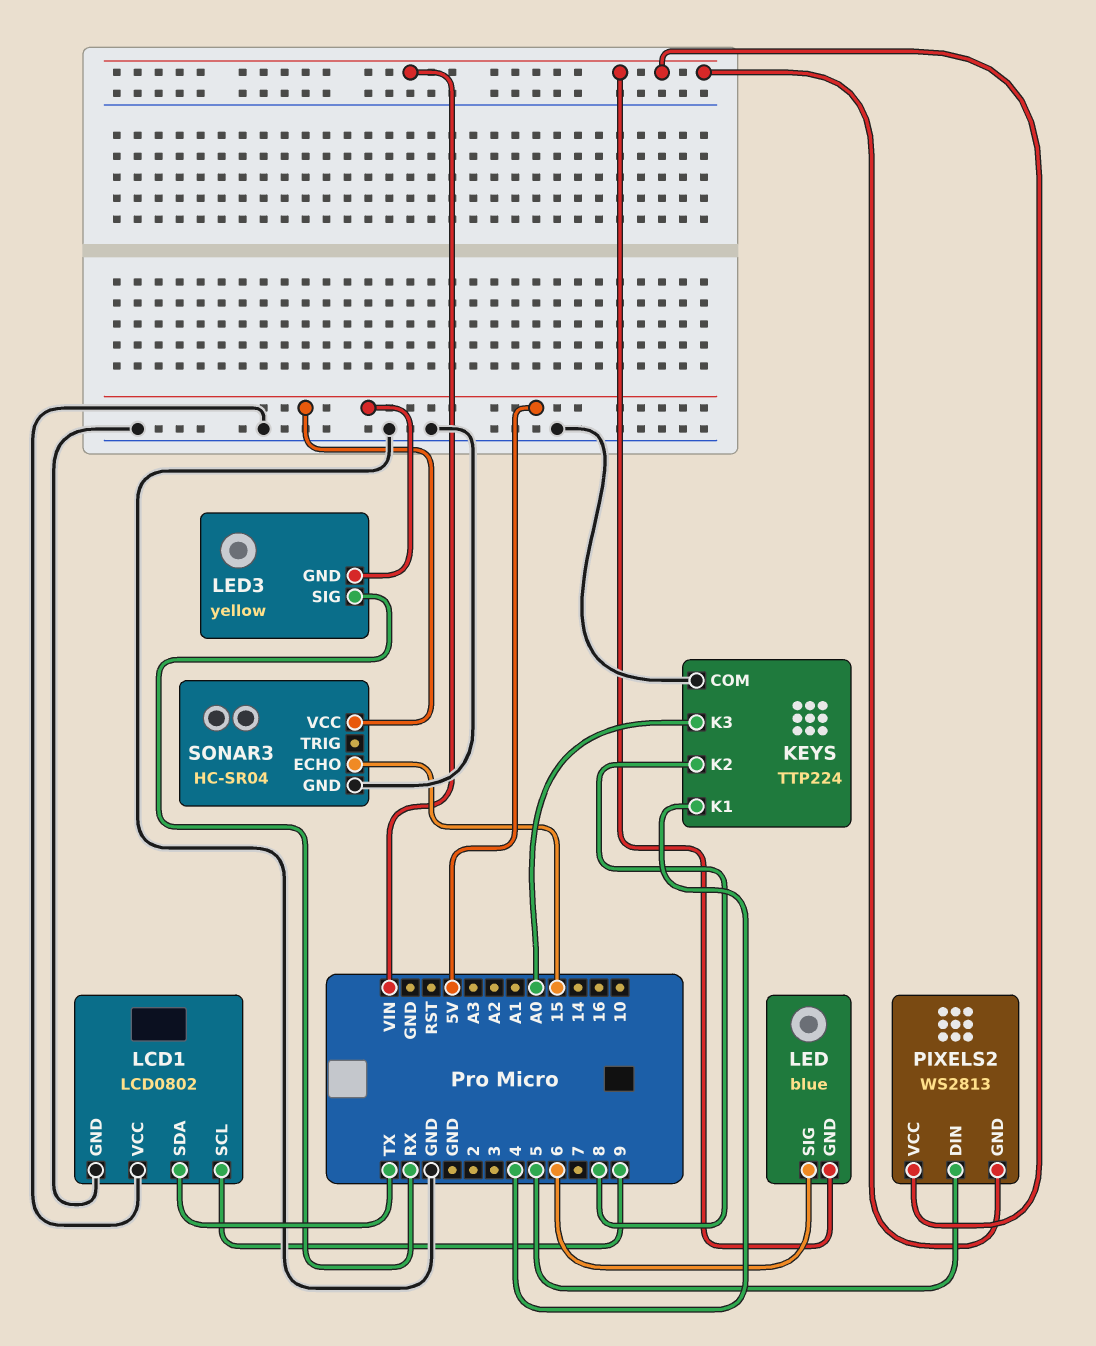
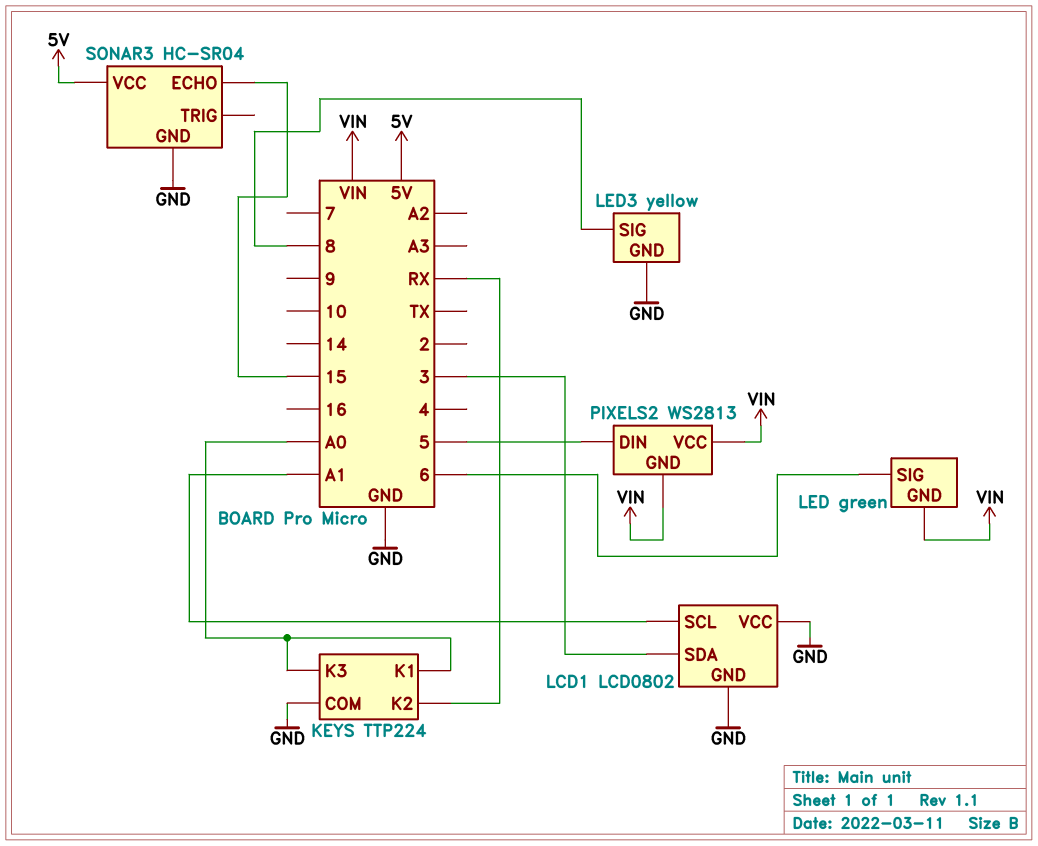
KEYS pin K1: 4 -> A0
KEYS pin K2: 8 -> RX
LCD1 pin SCL: 9 -> A1
LCD1 pin SDA: TX -> 3
LED: blue -> green
LED3 pin GND: 5V -> GND
LED3 pin SIG: RX -> 8

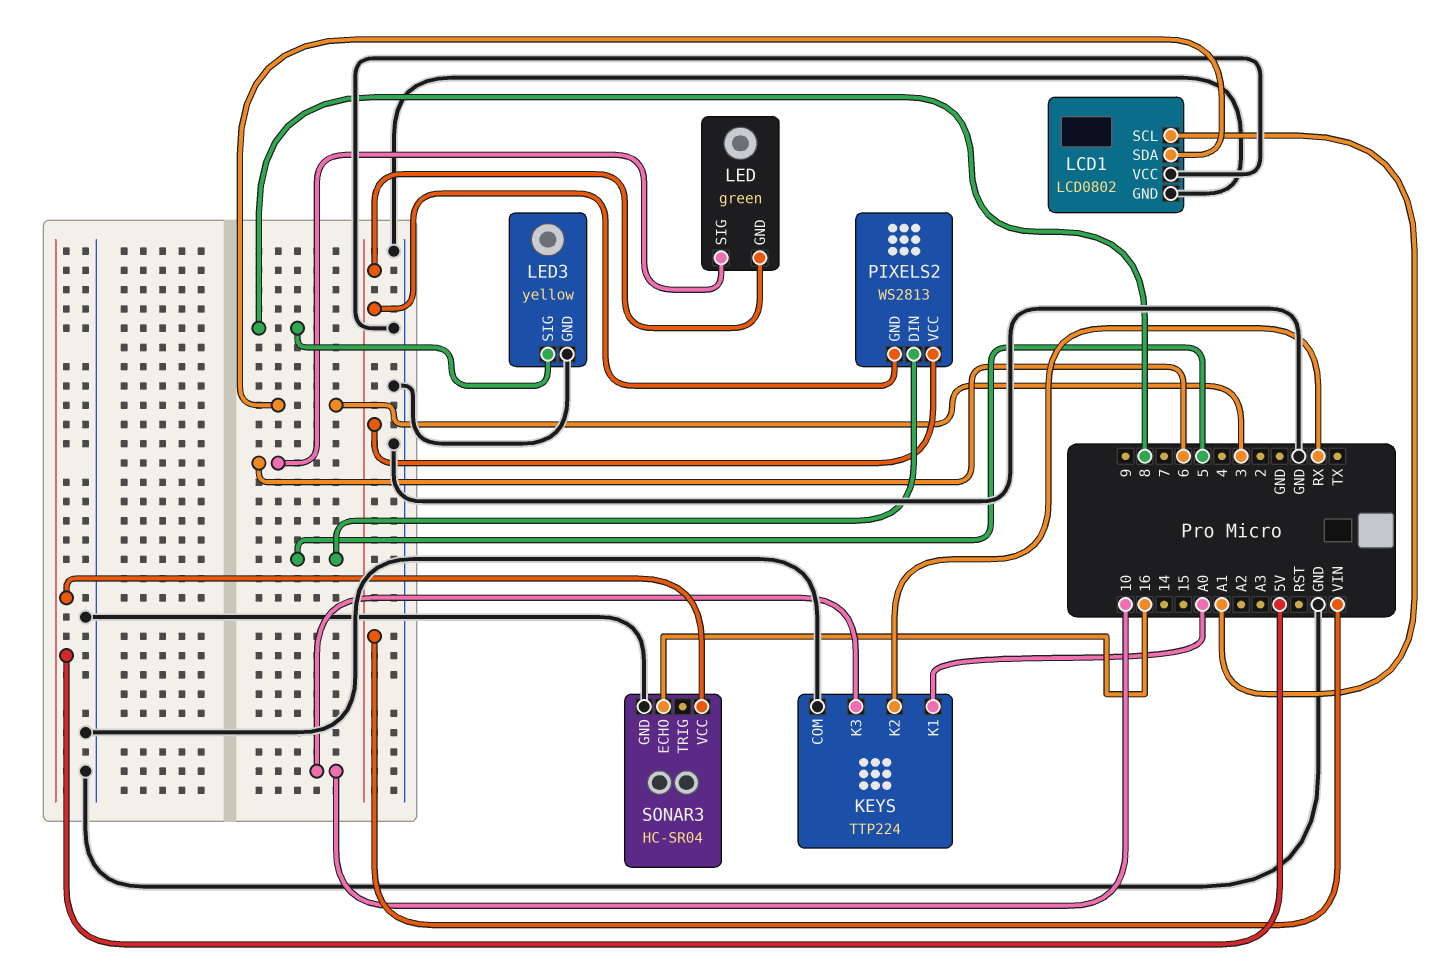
KEYS pin K3: A0 -> 10
SONAR3 pin ECHO: 15 -> 16

